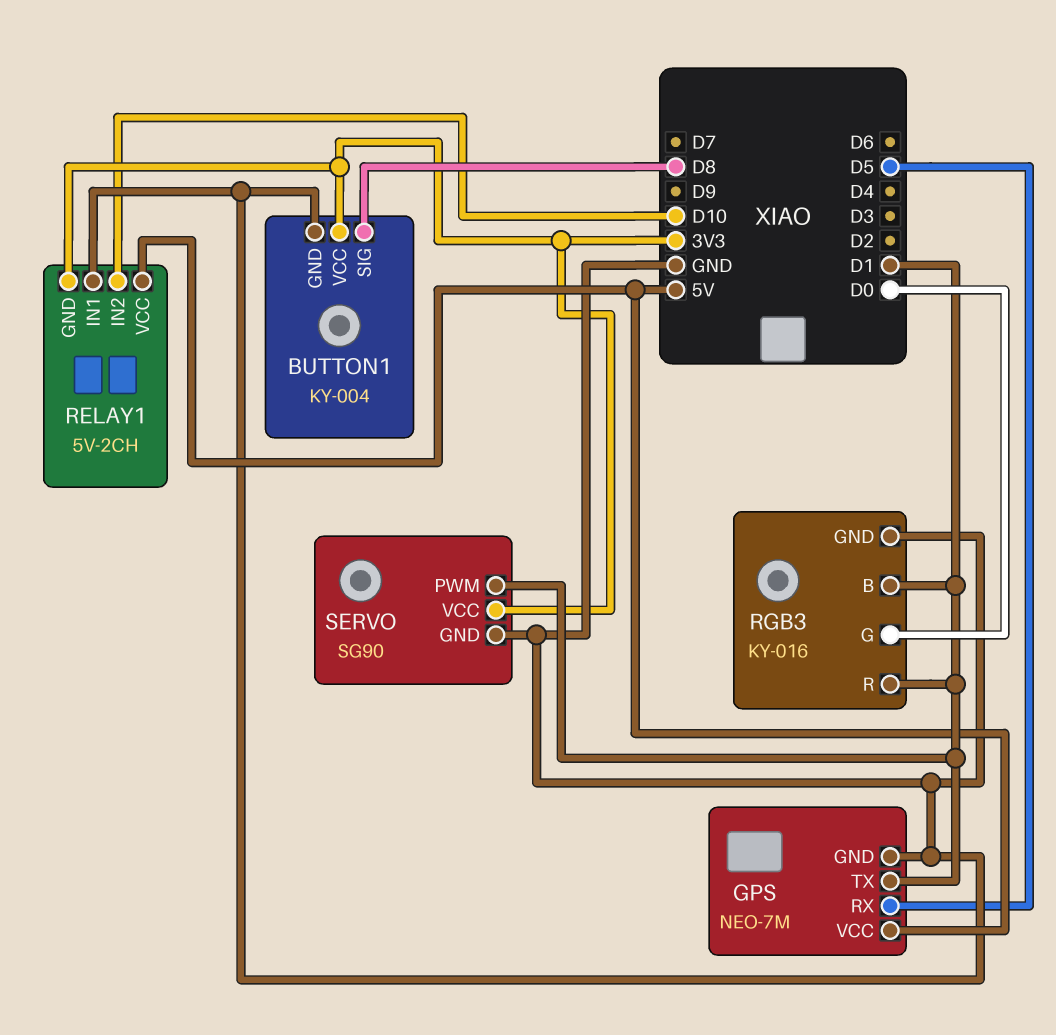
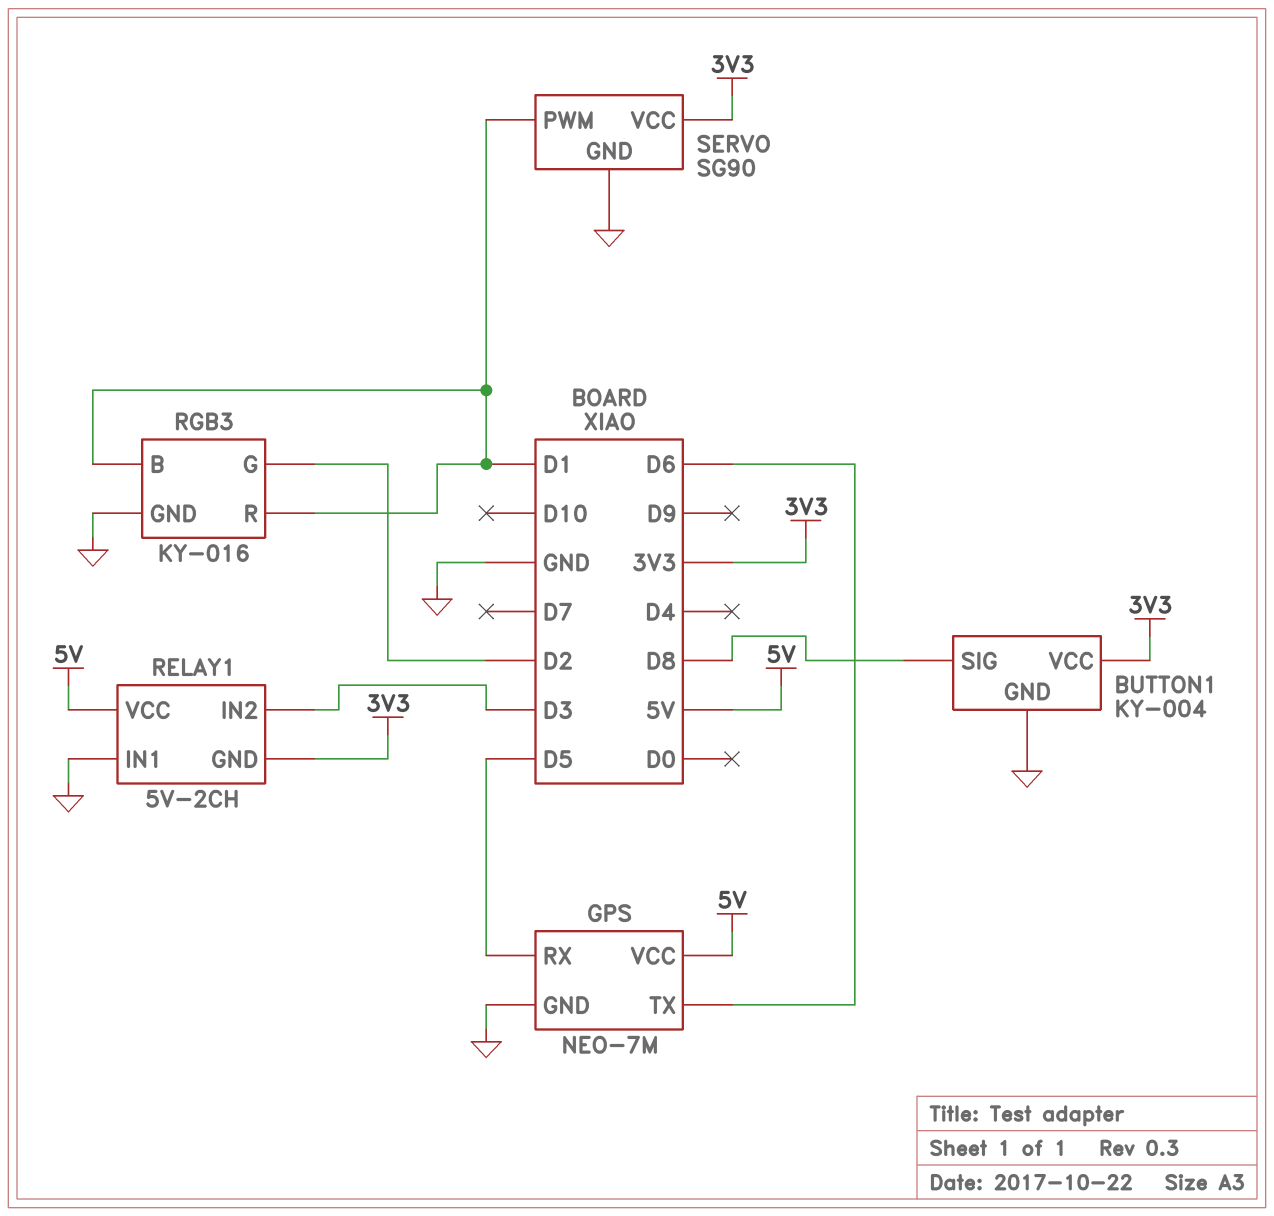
GPS pin TX: D1 -> D6
RELAY1 pin IN2: D10 -> D3
RGB3 pin G: D0 -> D2

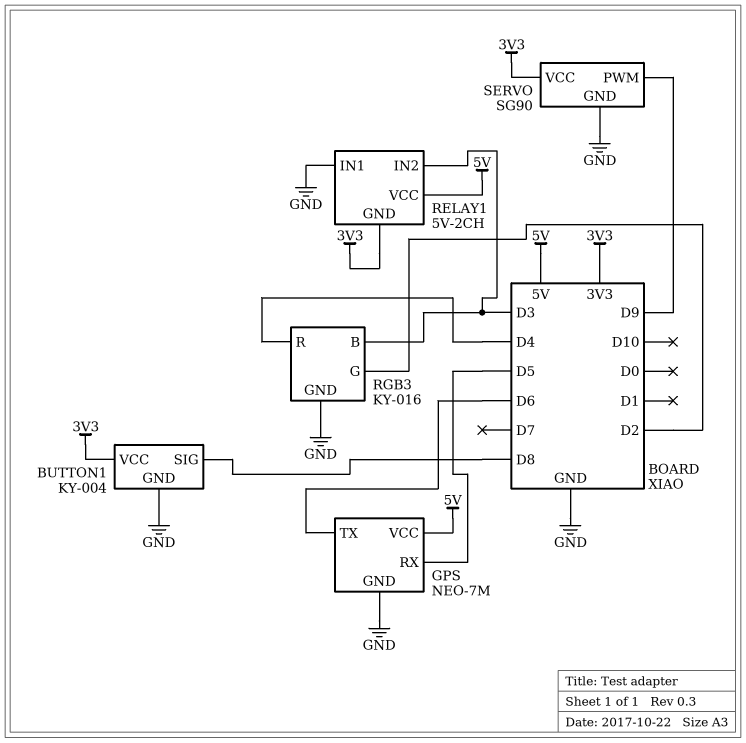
RGB3 pin B: D1 -> D3
RGB3 pin R: D1 -> D4
SERVO pin PWM: D1 -> D9

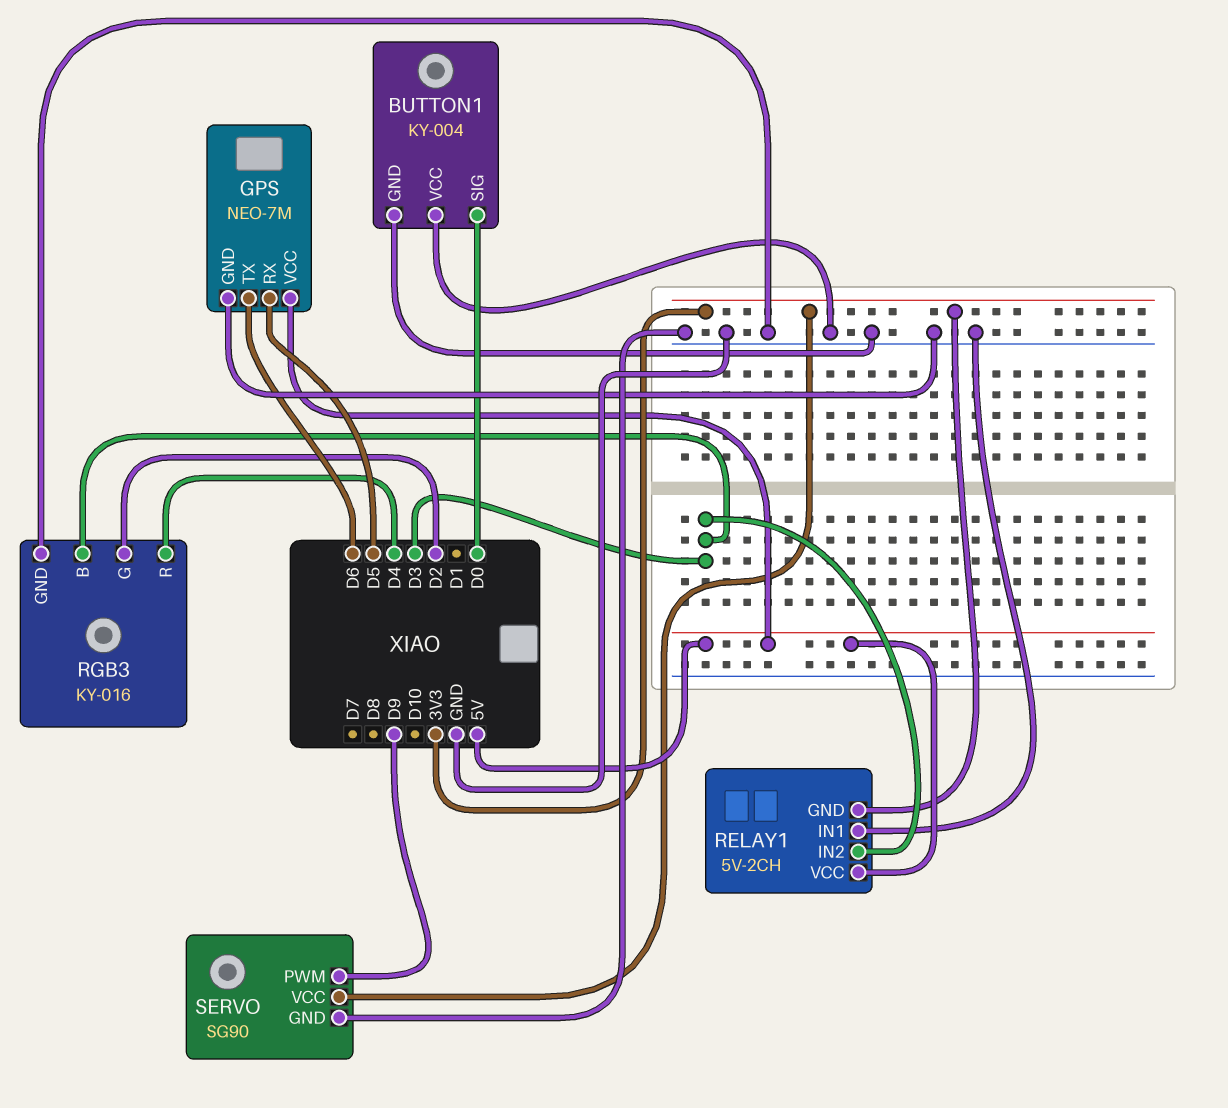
BUTTON1 pin SIG: D8 -> D0
BUTTON1 pin VCC: 3V3 -> GND

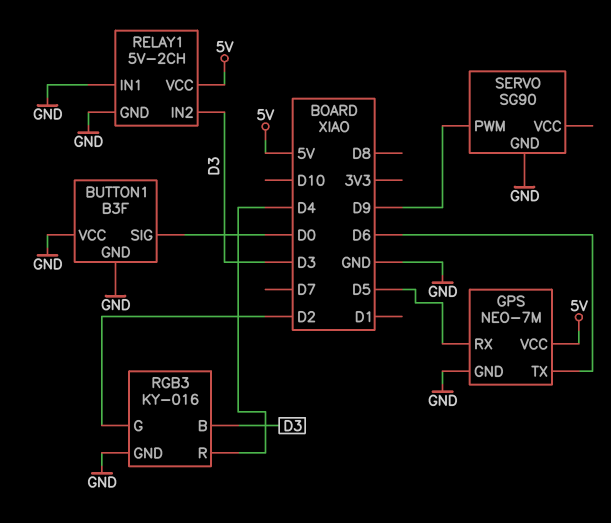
BUTTON1: KY-004 -> B3F
RELAY1 pin GND: 3V3 -> GND
SERVO pin VCC: 3V3 -> none

